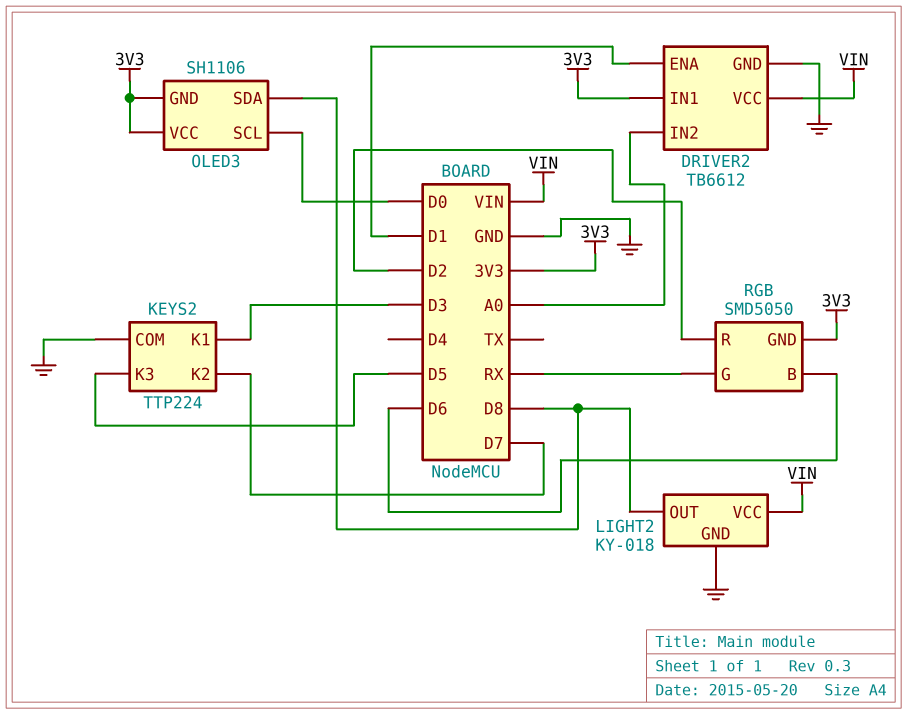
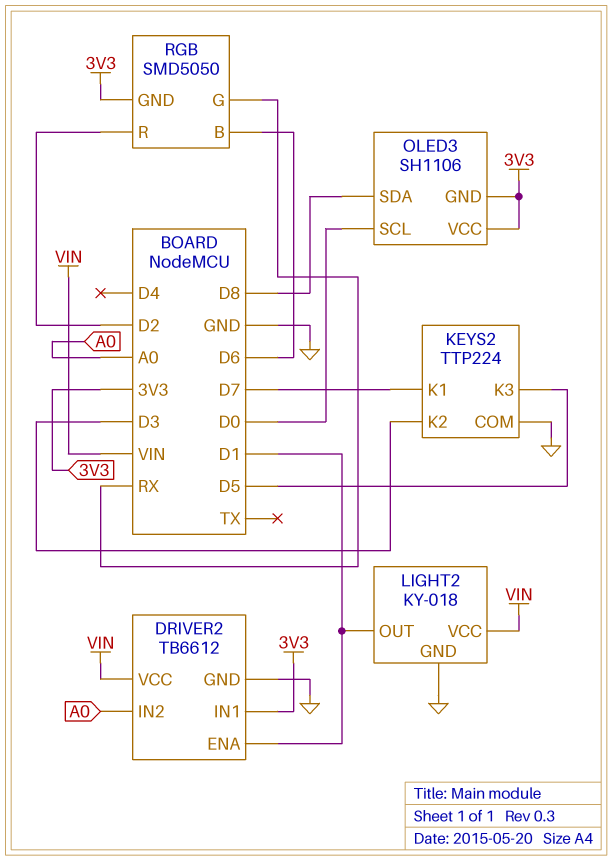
KEYS2 pin K1: D3 -> D7
KEYS2 pin K2: D7 -> D3
LIGHT2 pin OUT: D8 -> D1

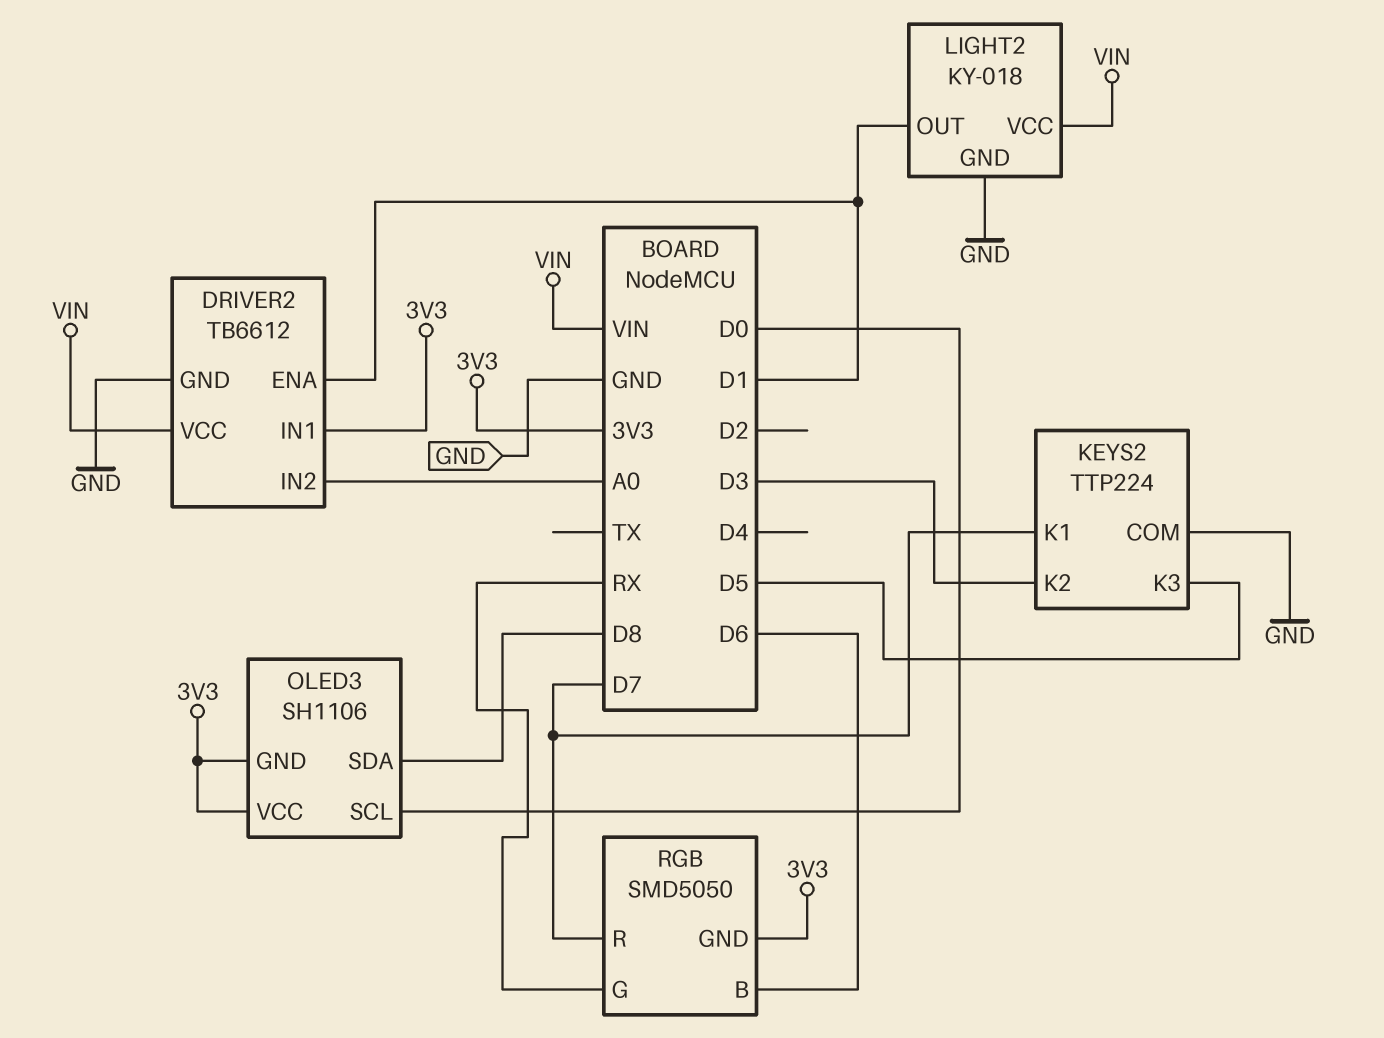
RGB pin R: D2 -> D7

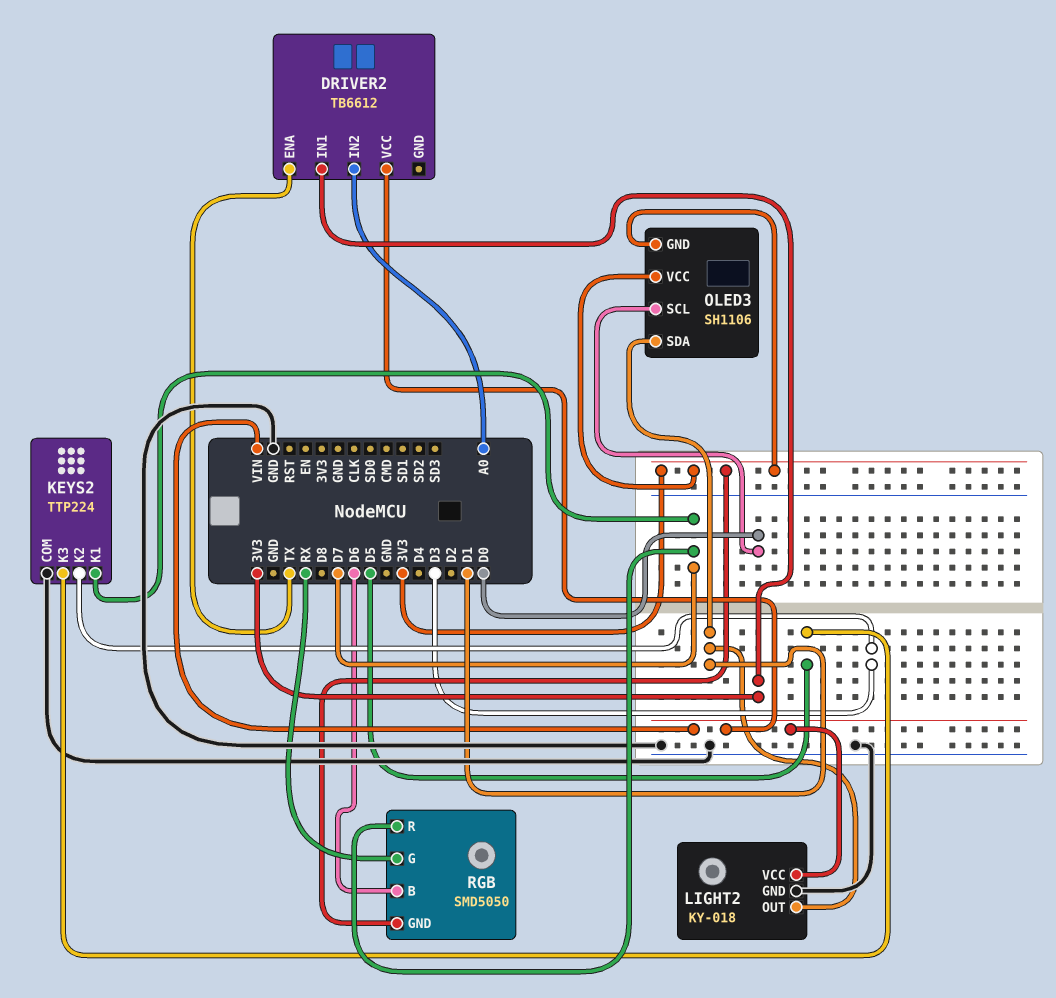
DRIVER2 pin ENA: D1 -> TX
DRIVER2 pin GND: GND -> none
OLED3 pin SDA: D8 -> D1

